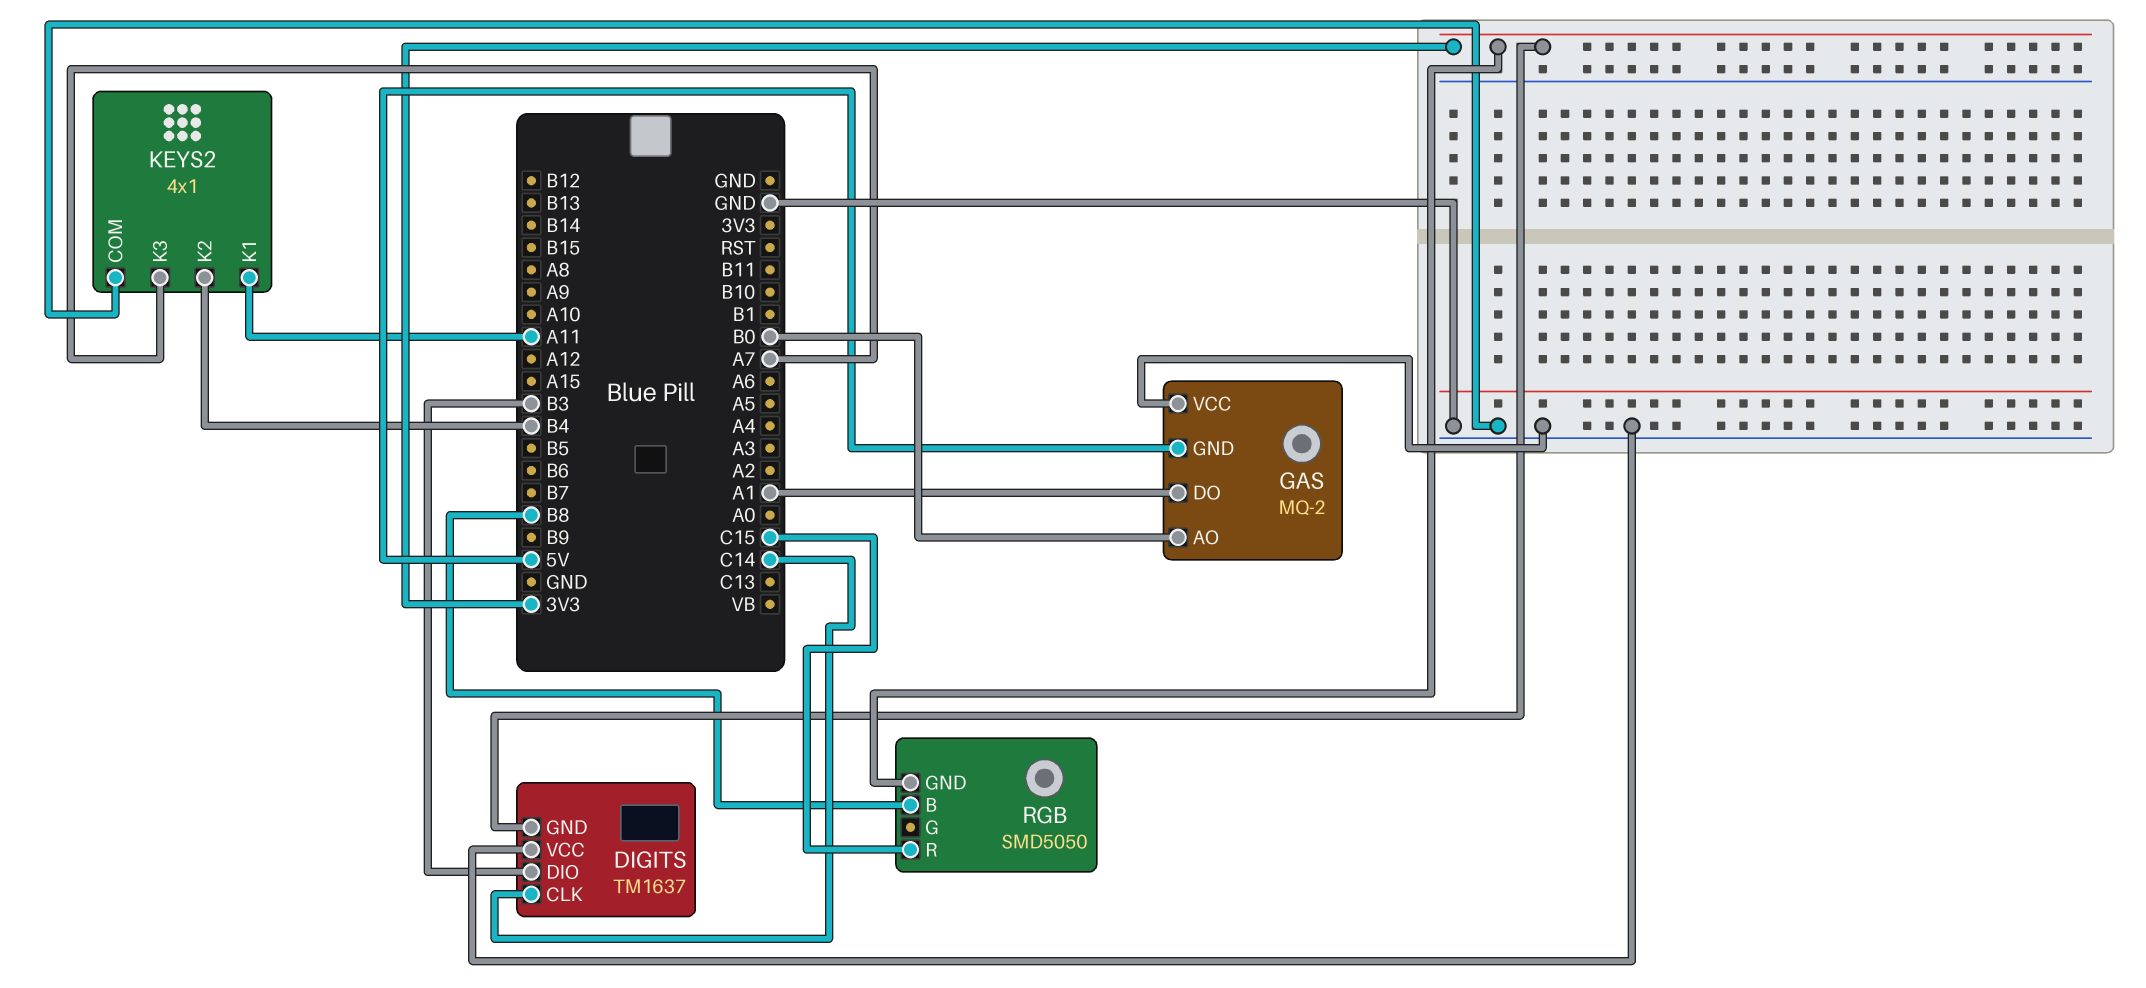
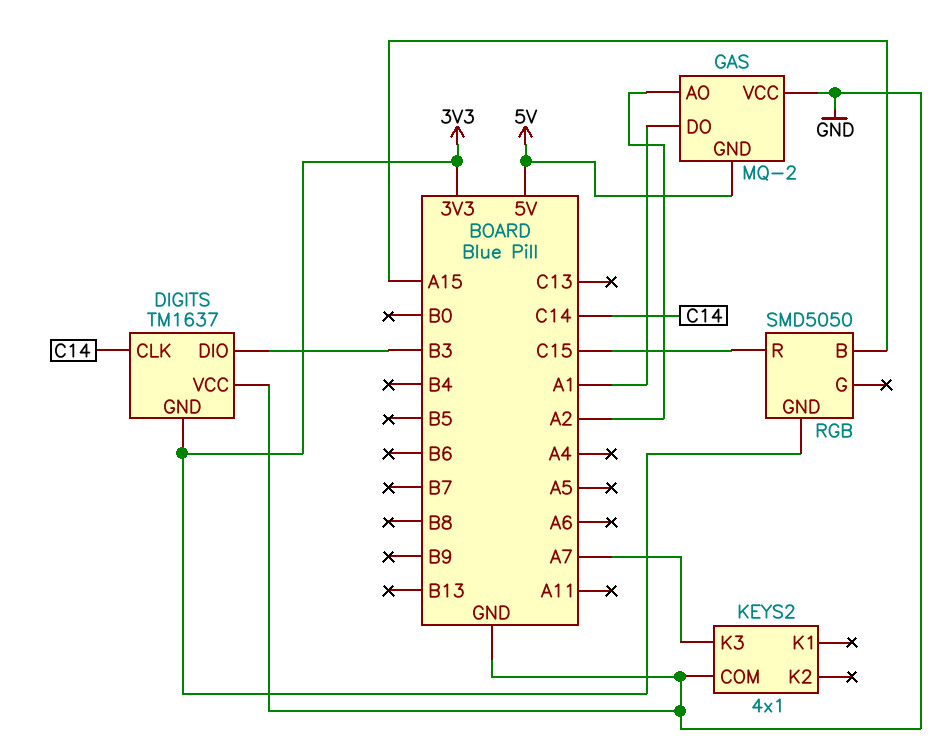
GAS pin AO: B0 -> A2
KEYS2 pin K1: A11 -> none
KEYS2 pin K2: B4 -> none
RGB pin B: B8 -> A15

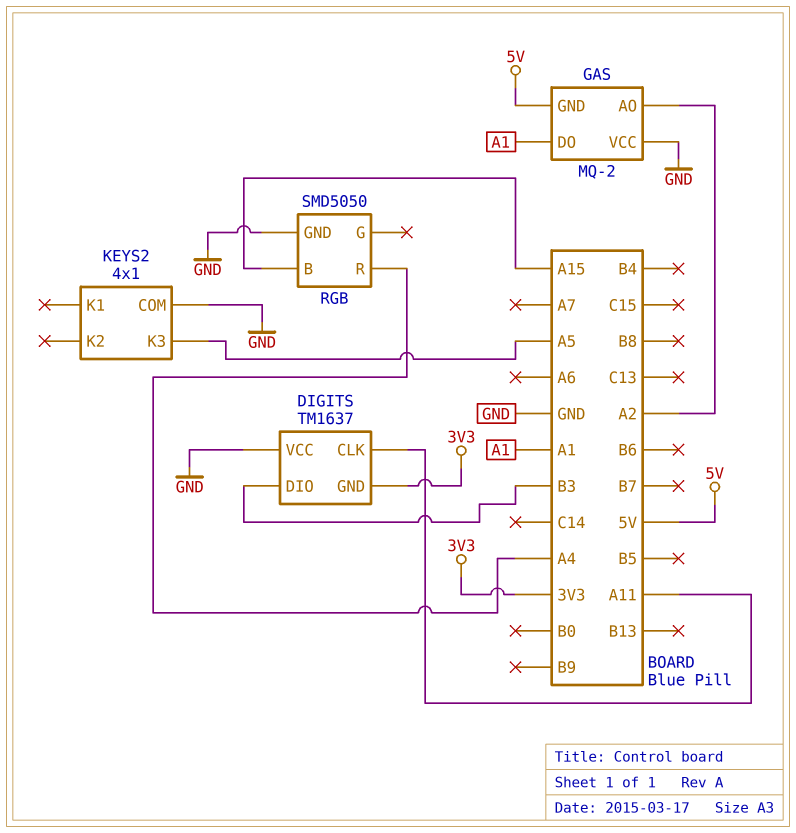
DIGITS pin CLK: C14 -> A11
KEYS2 pin K3: A7 -> A5
RGB pin GND: 3V3 -> GND
RGB pin R: C15 -> A4

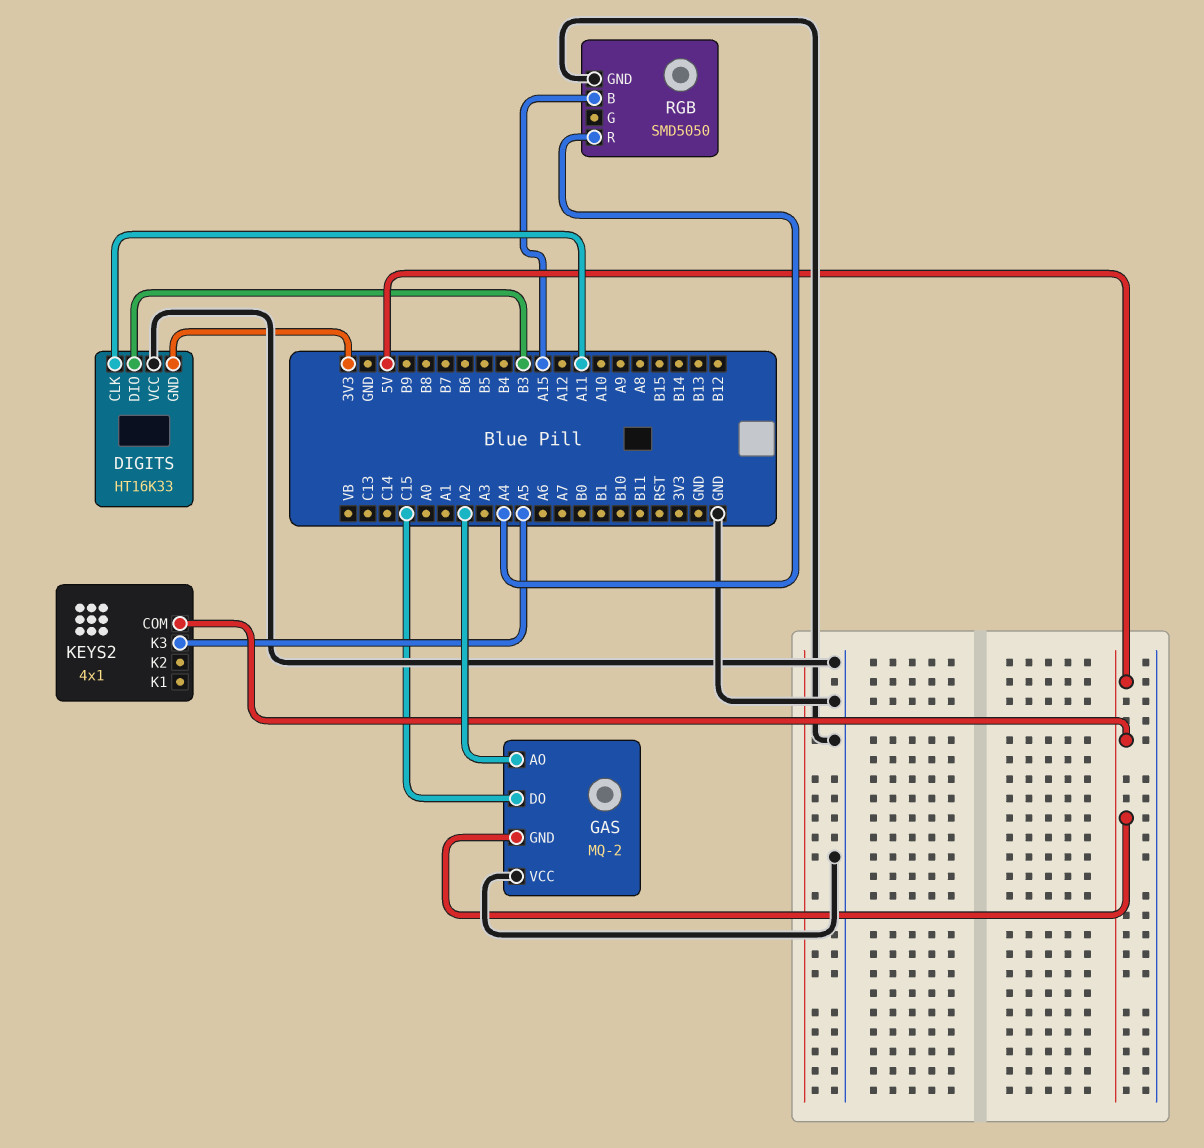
DIGITS: TM1637 -> HT16K33
GAS pin DO: A1 -> C15
KEYS2 pin COM: GND -> 5V

